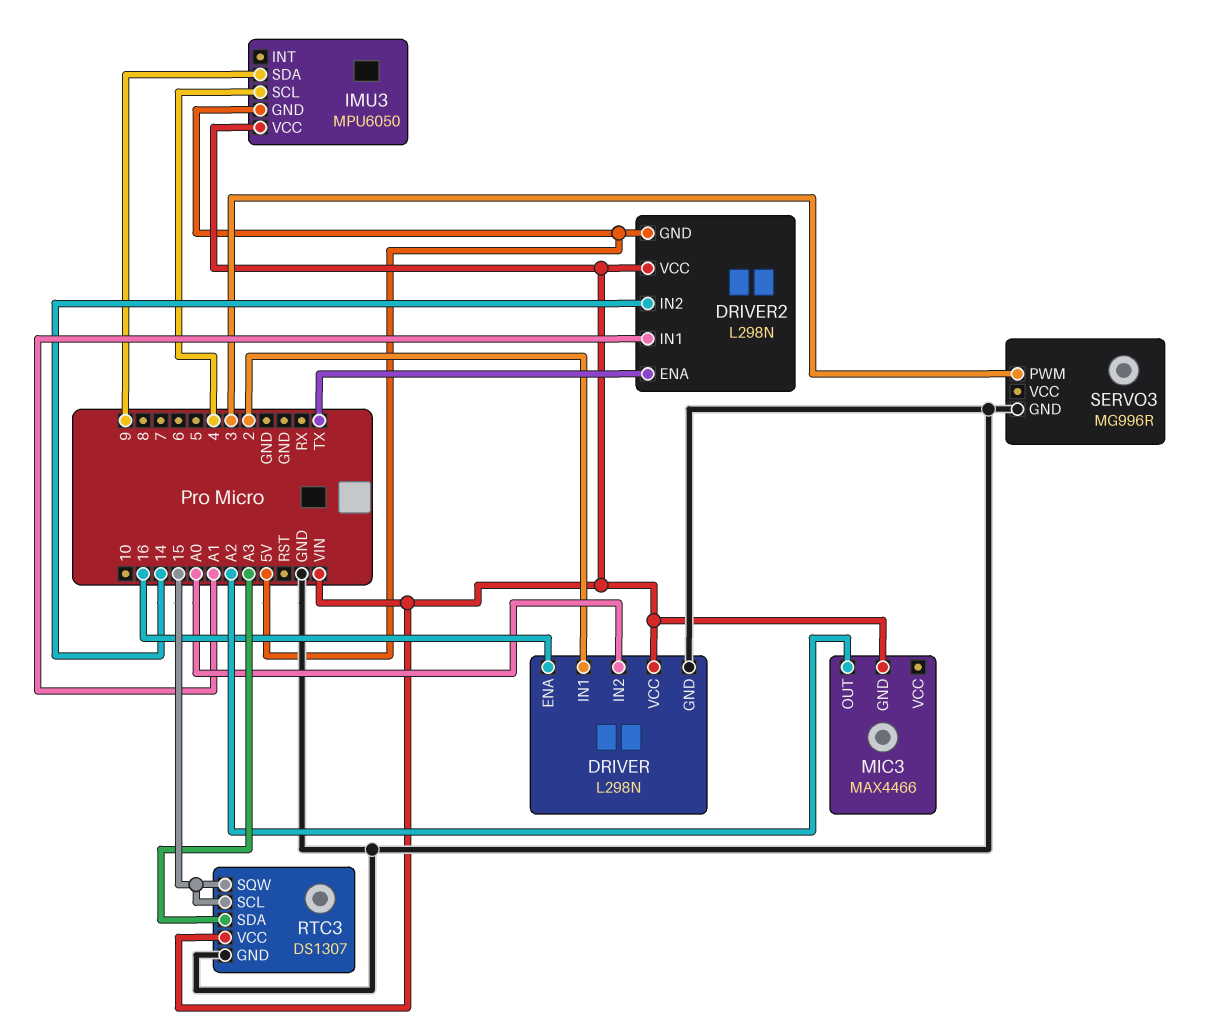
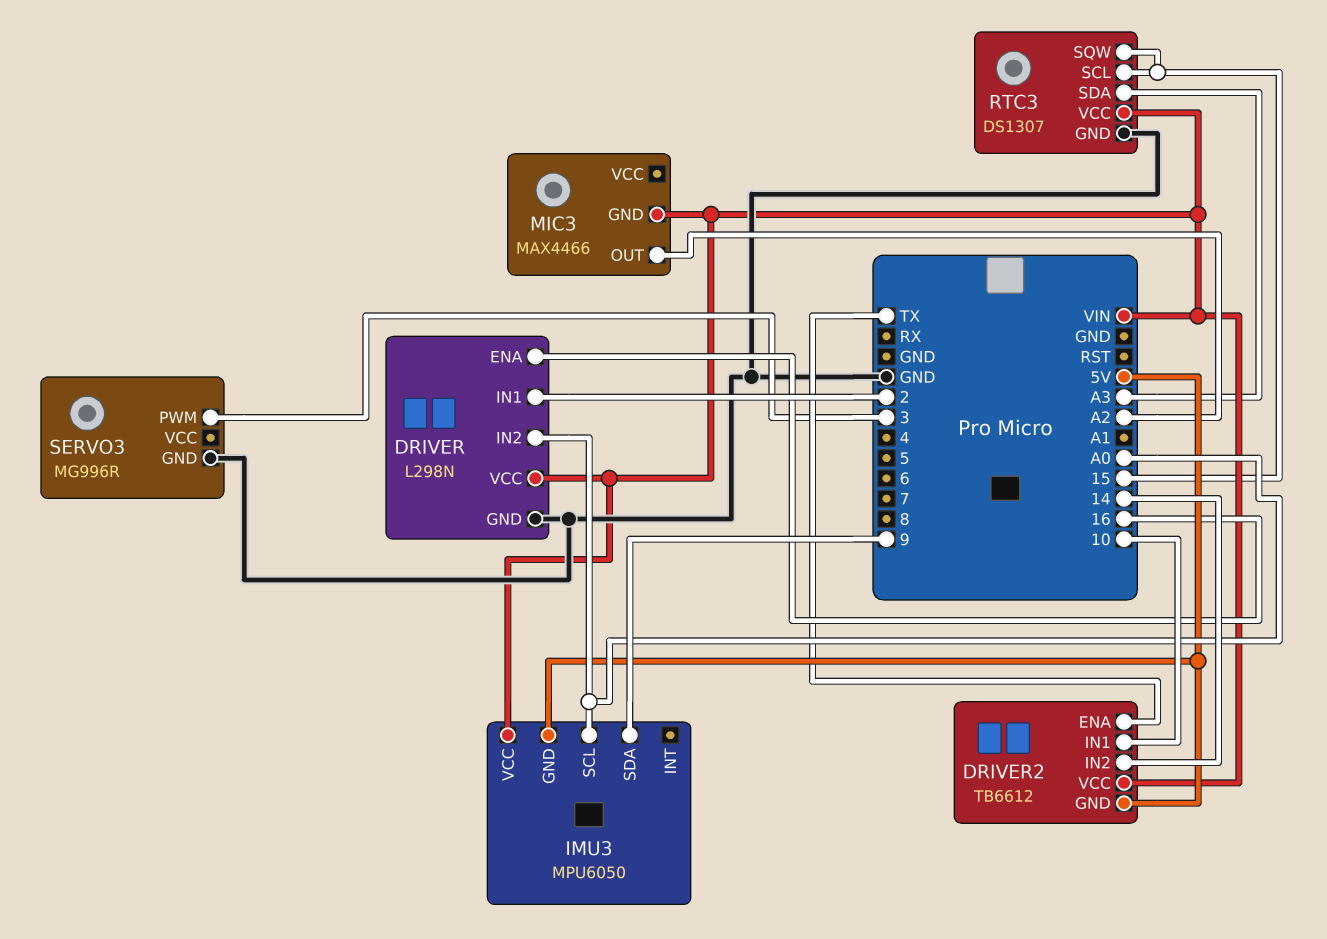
DRIVER2: L298N -> TB6612
DRIVER2 pin IN1: A1 -> 10
IMU3 pin SCL: 4 -> A0

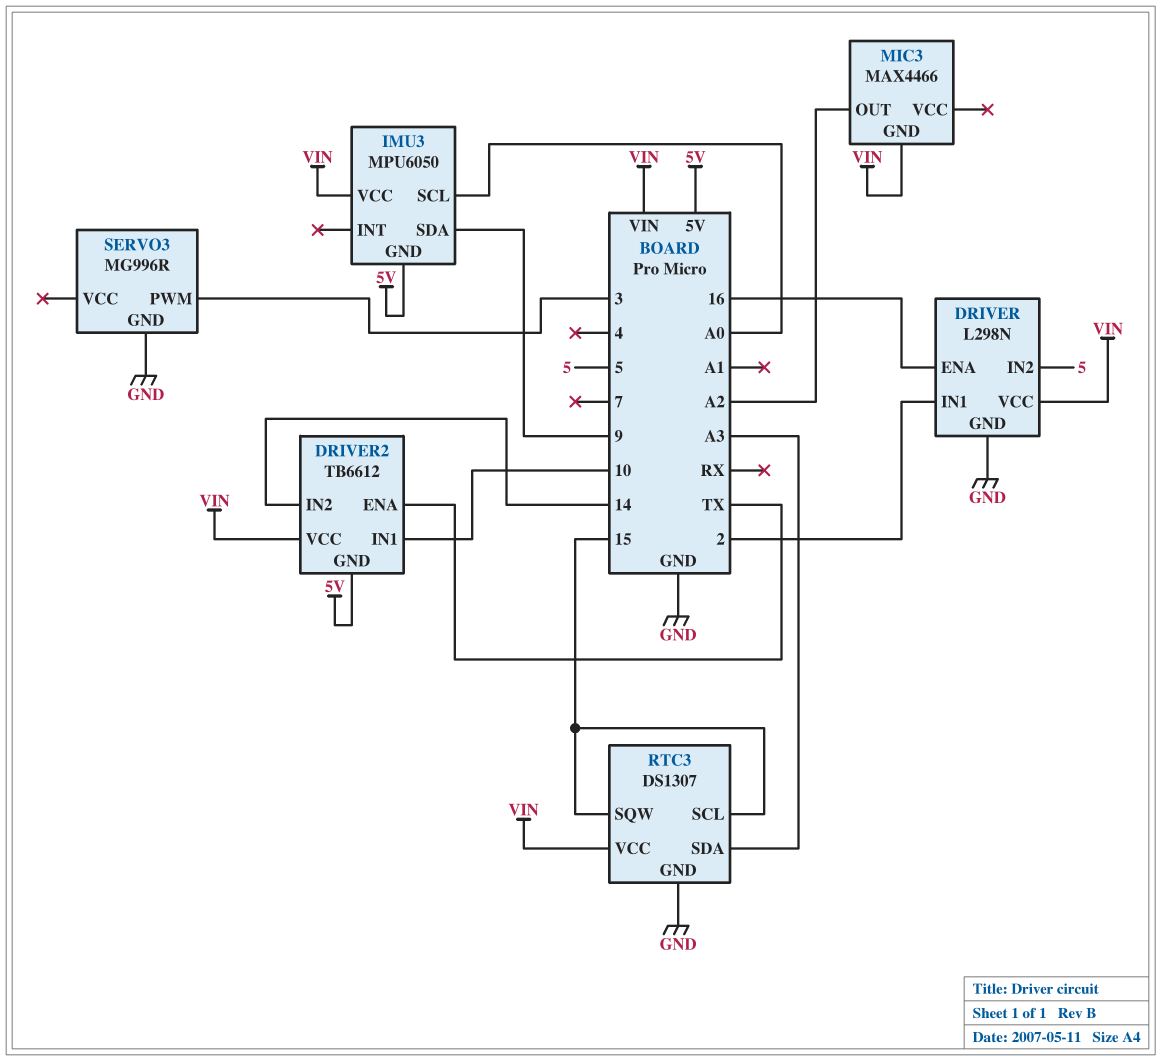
DRIVER pin IN2: A0 -> 5

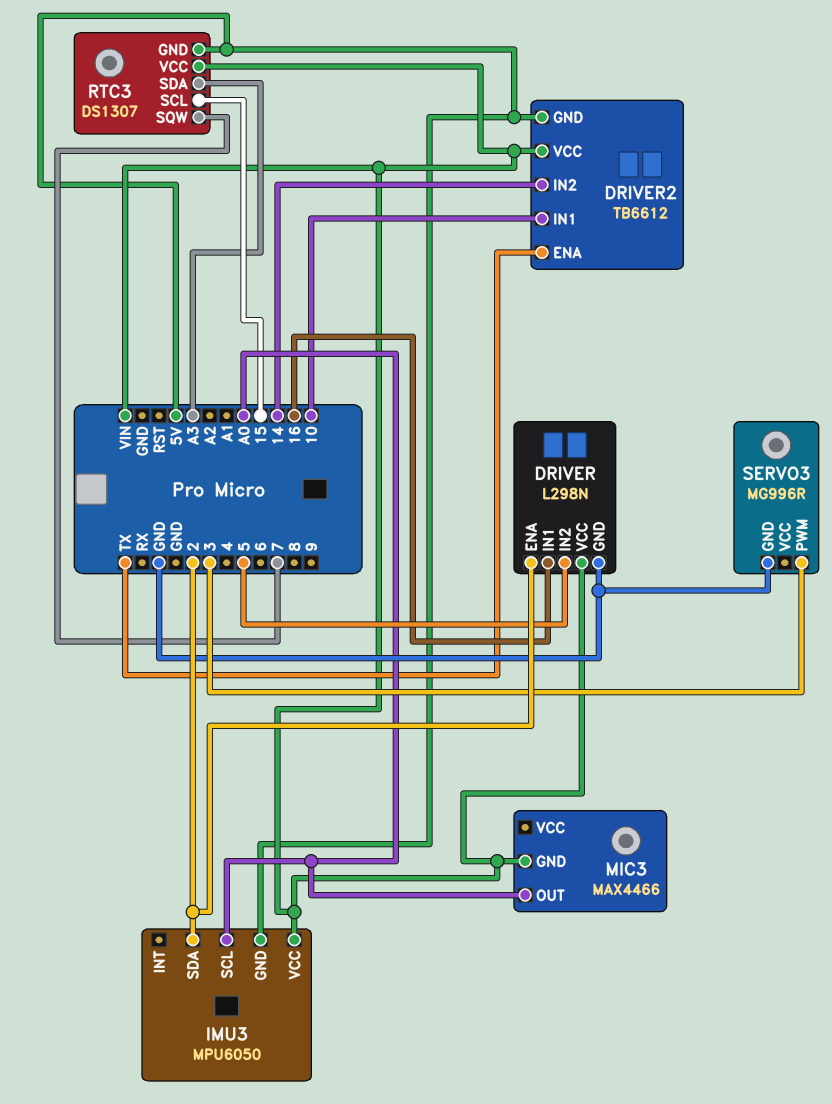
DRIVER pin ENA: 16 -> 2
DRIVER pin IN1: 2 -> 16
IMU3 pin SDA: 9 -> 2
MIC3 pin OUT: A2 -> A0
RTC3 pin GND: GND -> 5V
RTC3 pin SQW: 15 -> 7

